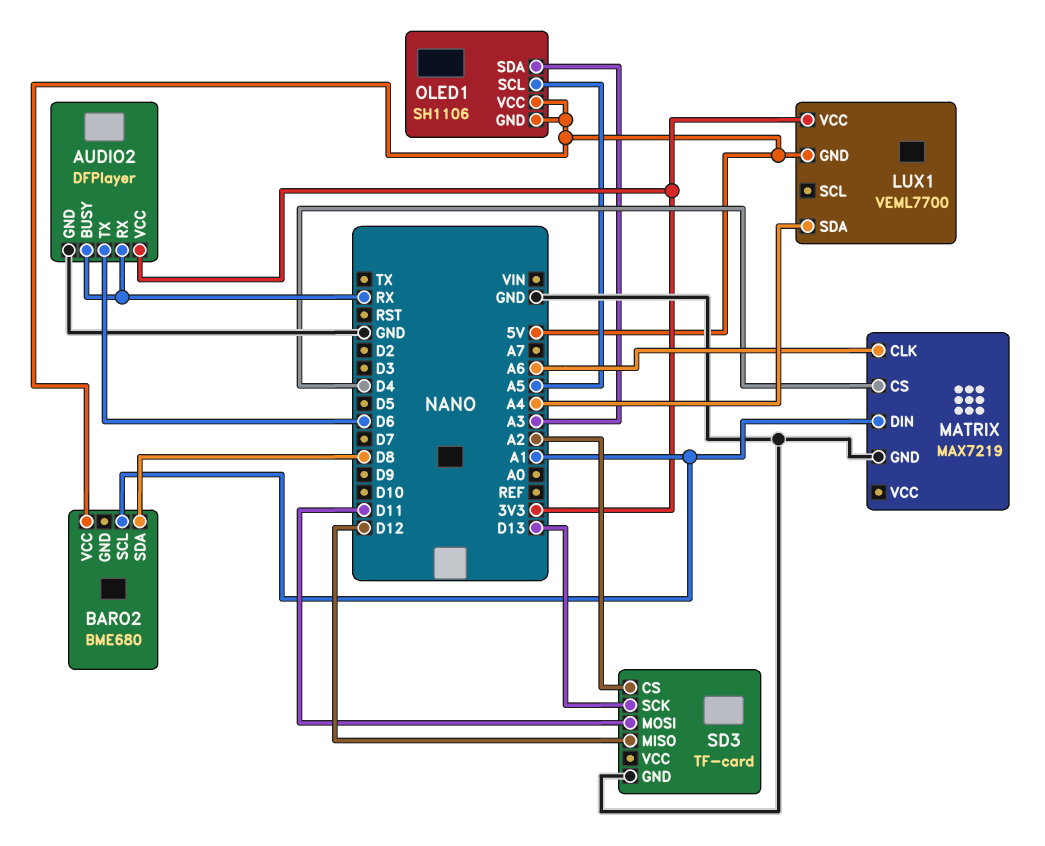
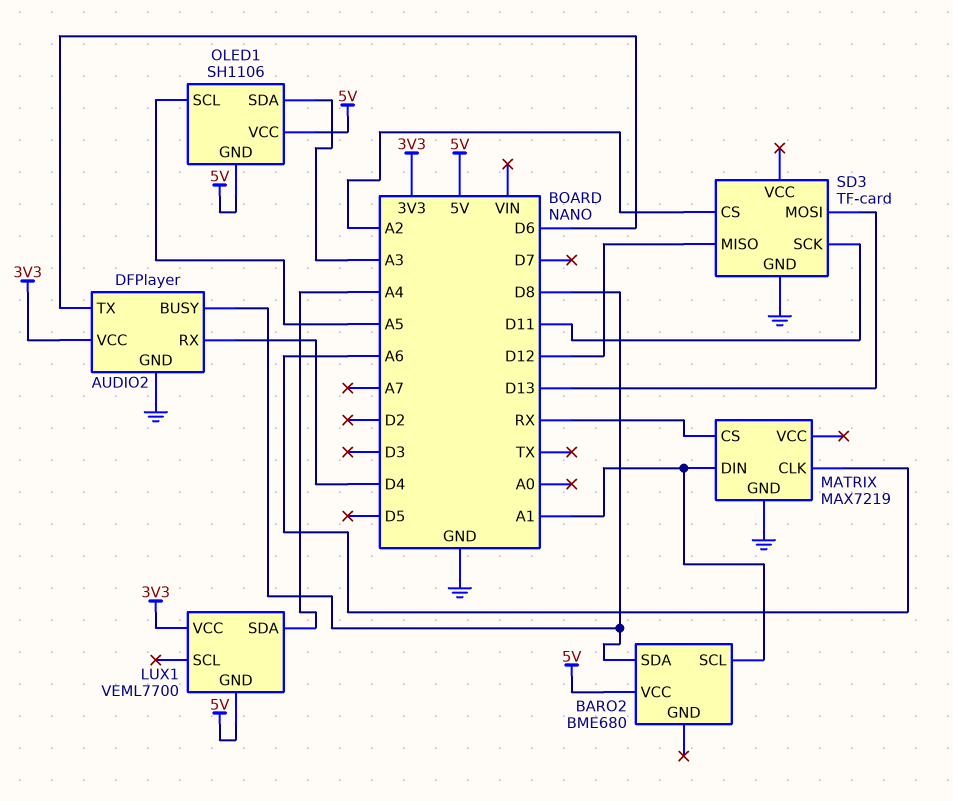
AUDIO2 pin BUSY: RX -> D8
AUDIO2 pin RX: RX -> D4
MATRIX pin CS: D4 -> RX
SD3 pin MOSI: D11 -> D13
SD3 pin SCK: D13 -> D11

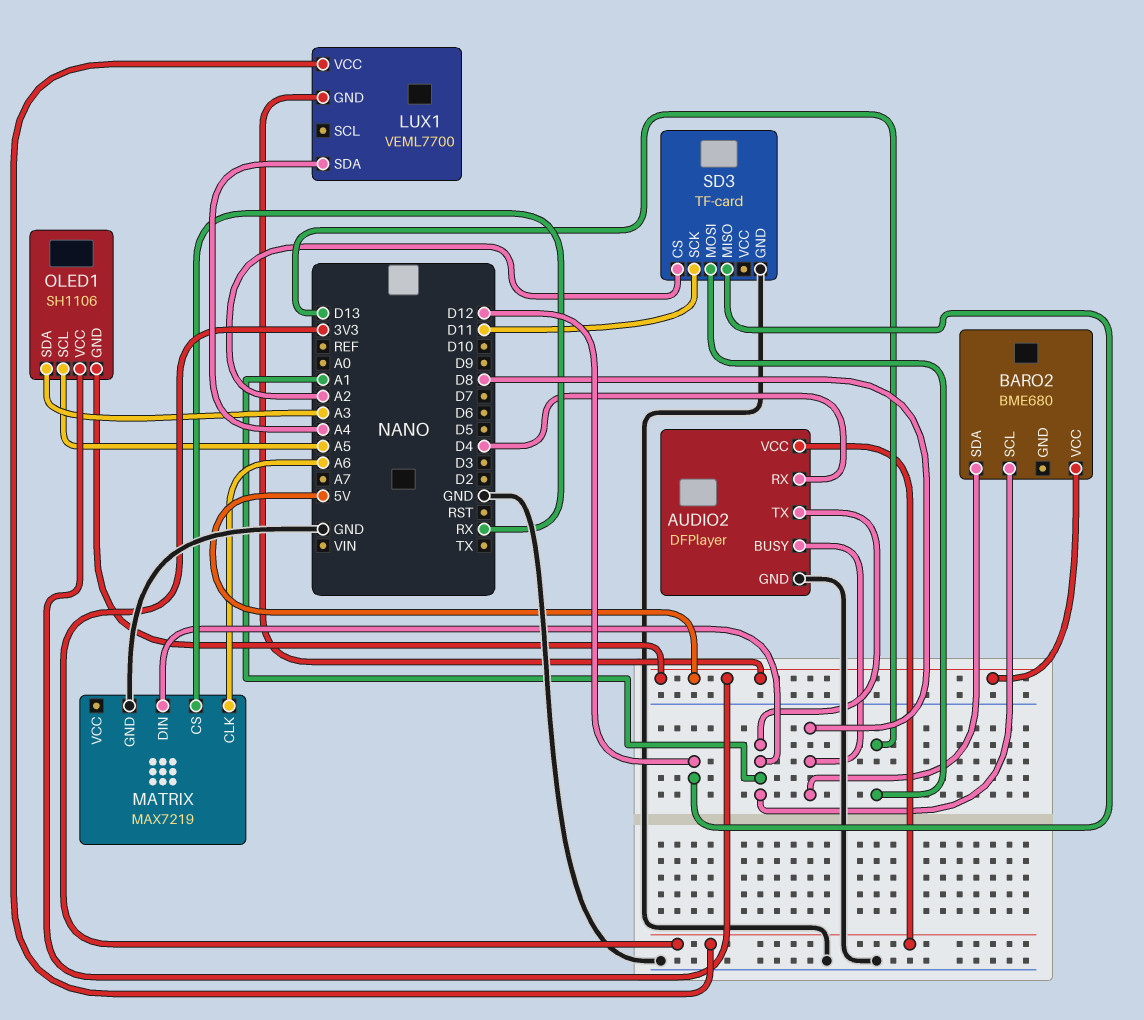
AUDIO2 pin TX: D6 -> A1

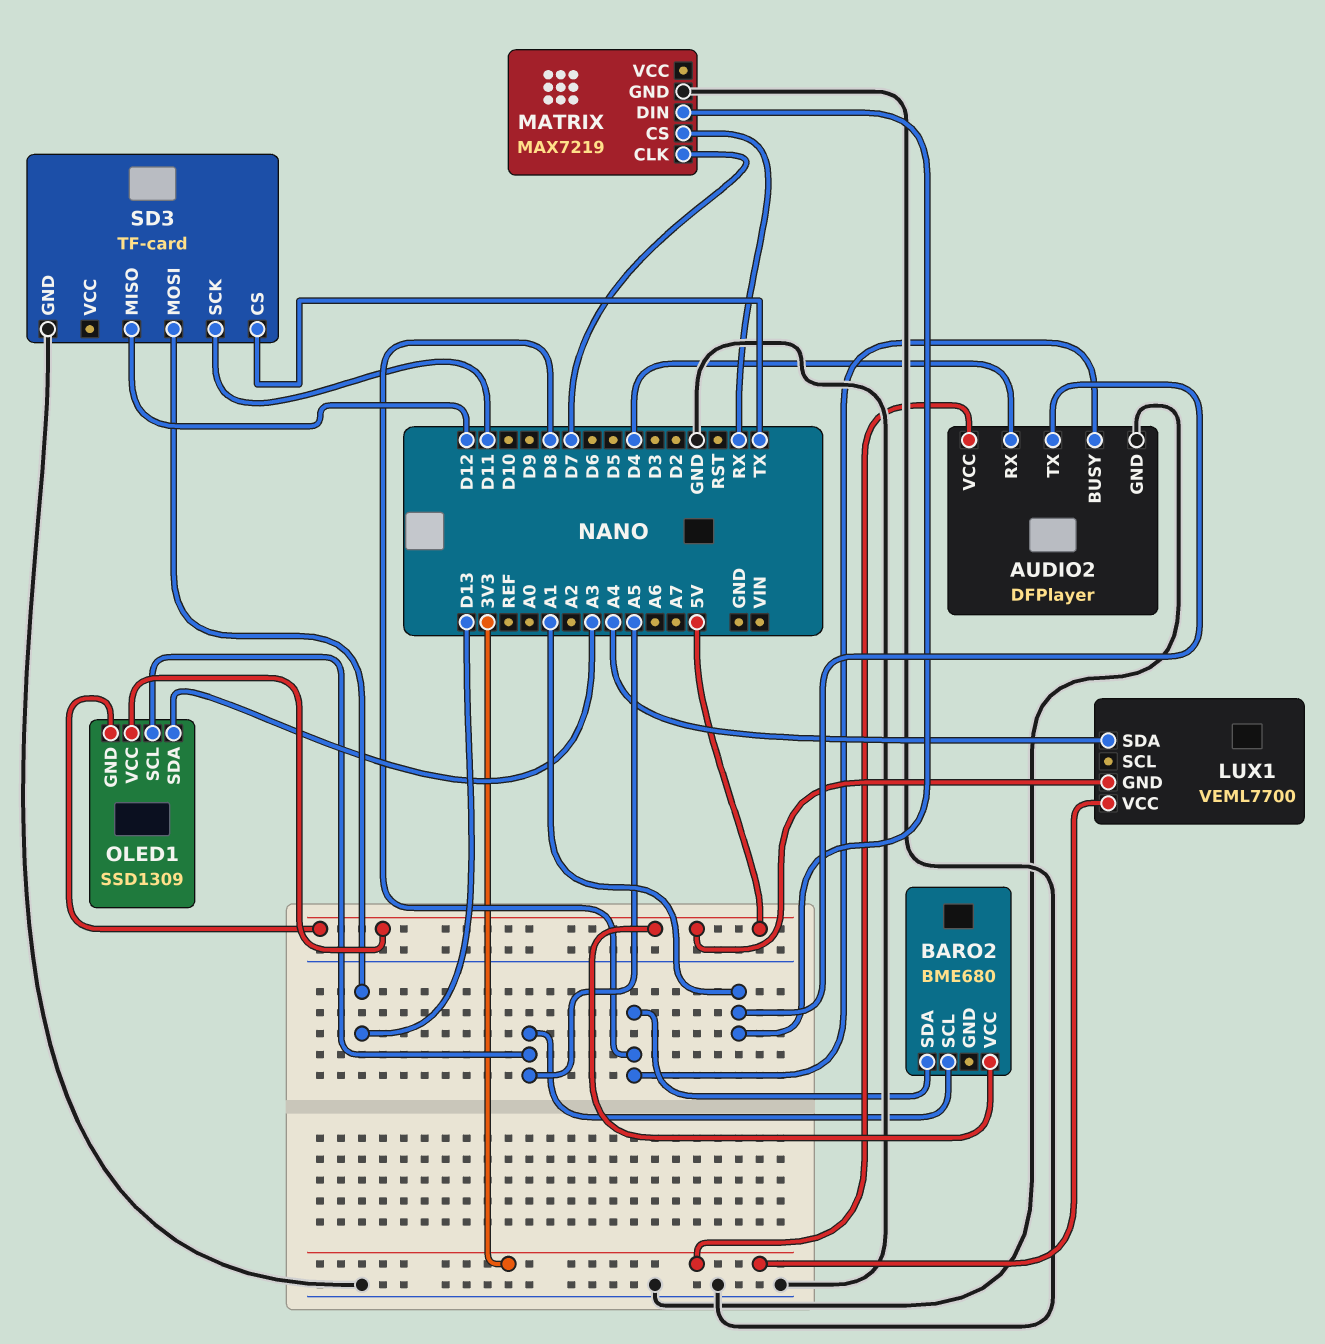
BARO2 pin SCL: A1 -> A5
MATRIX pin CLK: A6 -> D7
OLED1: SH1106 -> SSD1309
SD3 pin CS: A2 -> TX

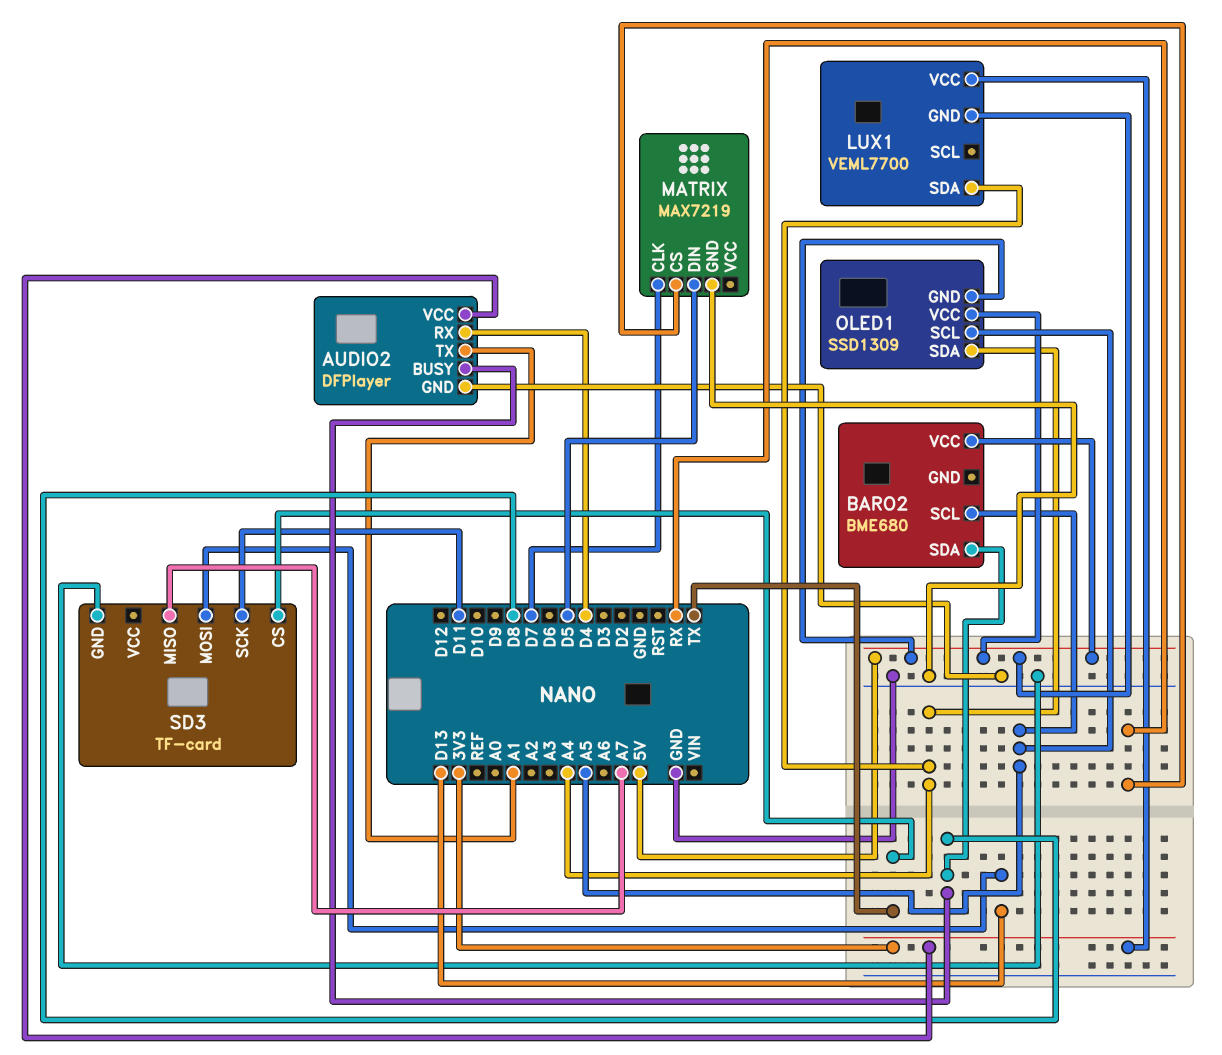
MATRIX pin DIN: A1 -> D5
OLED1 pin SDA: A3 -> A4
SD3 pin MISO: D12 -> A7

